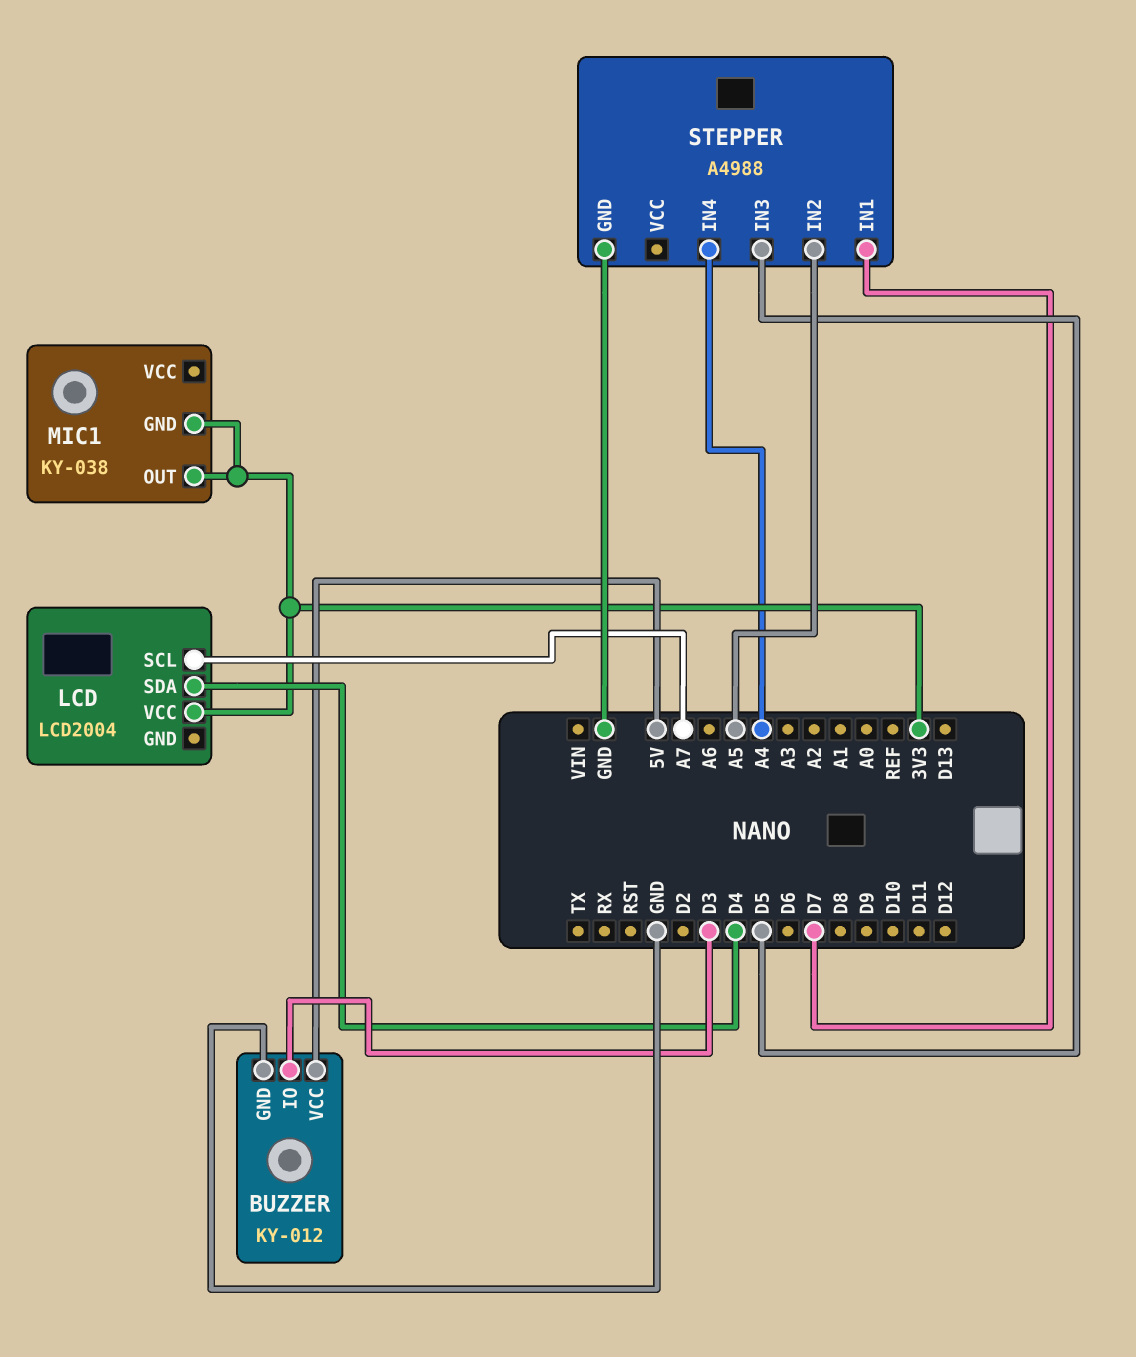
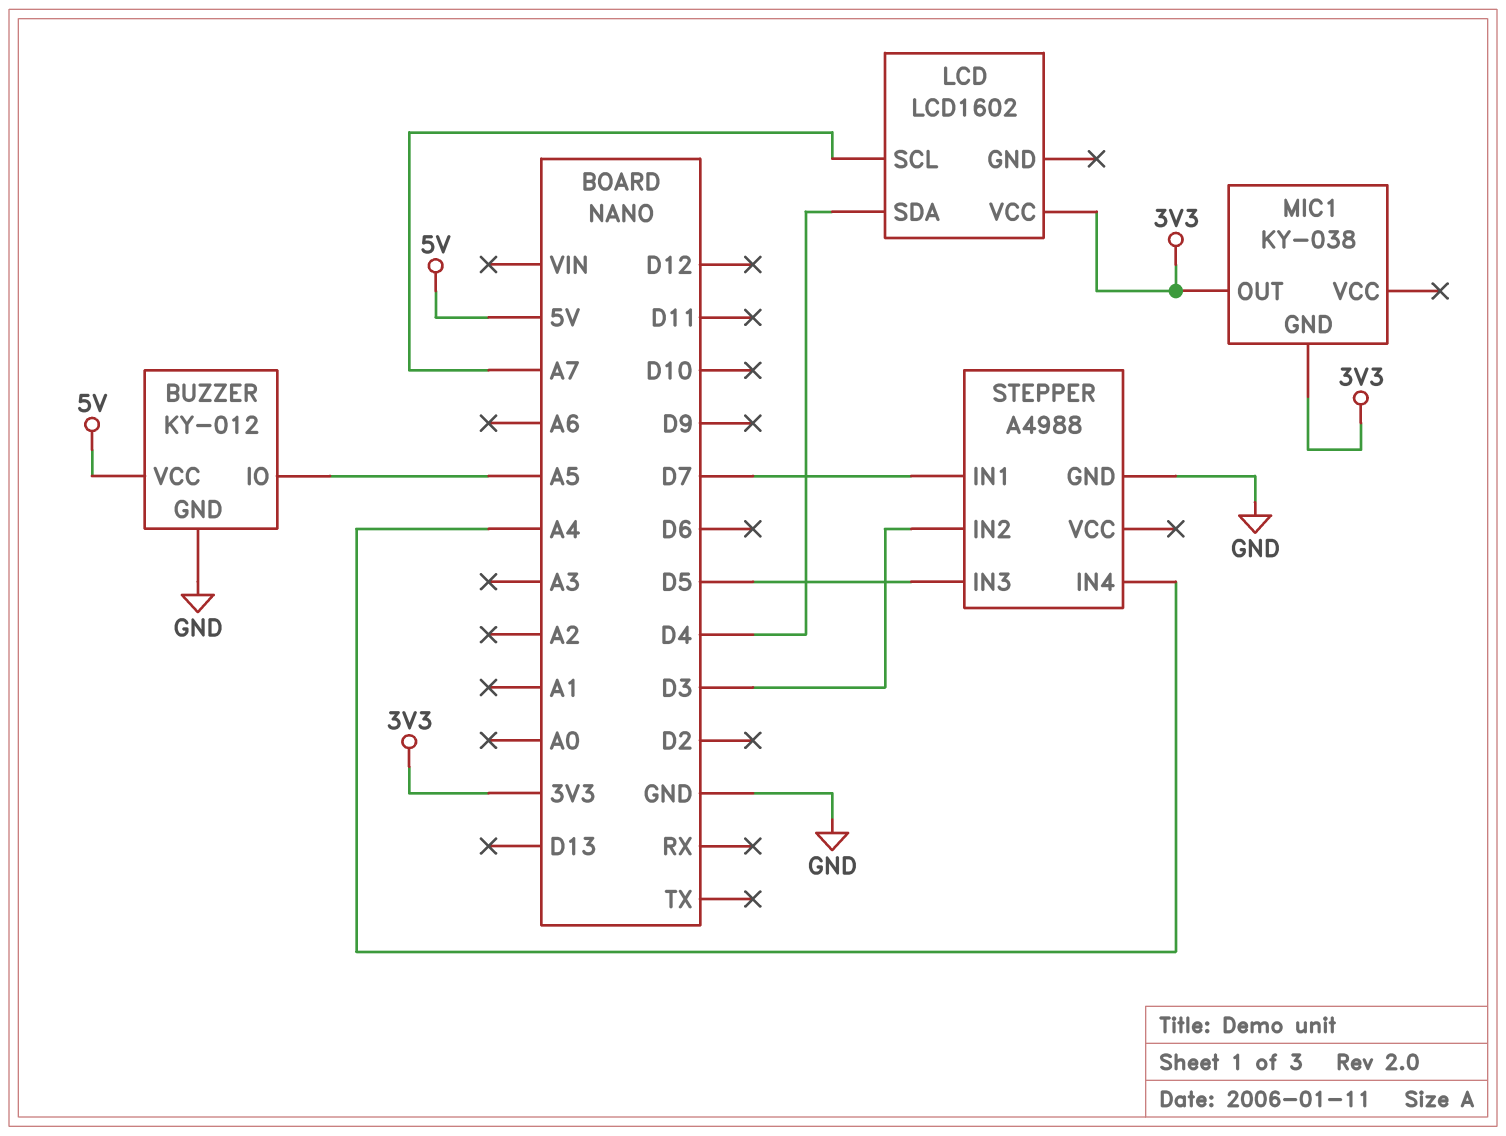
BUZZER pin IO: D3 -> A5
LCD: LCD2004 -> LCD1602
STEPPER pin IN2: A5 -> D3

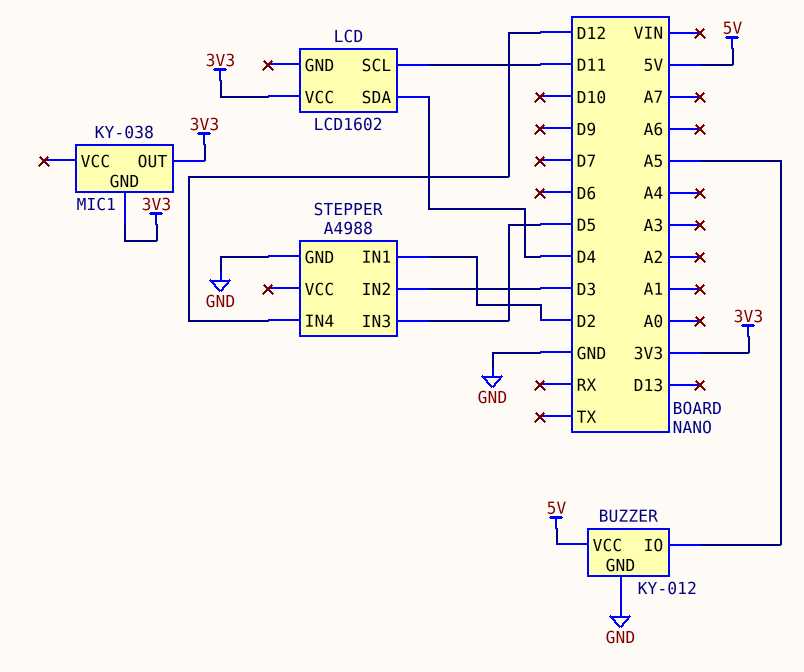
LCD pin SCL: A7 -> D11
STEPPER pin IN1: D7 -> D2
STEPPER pin IN4: A4 -> D12

